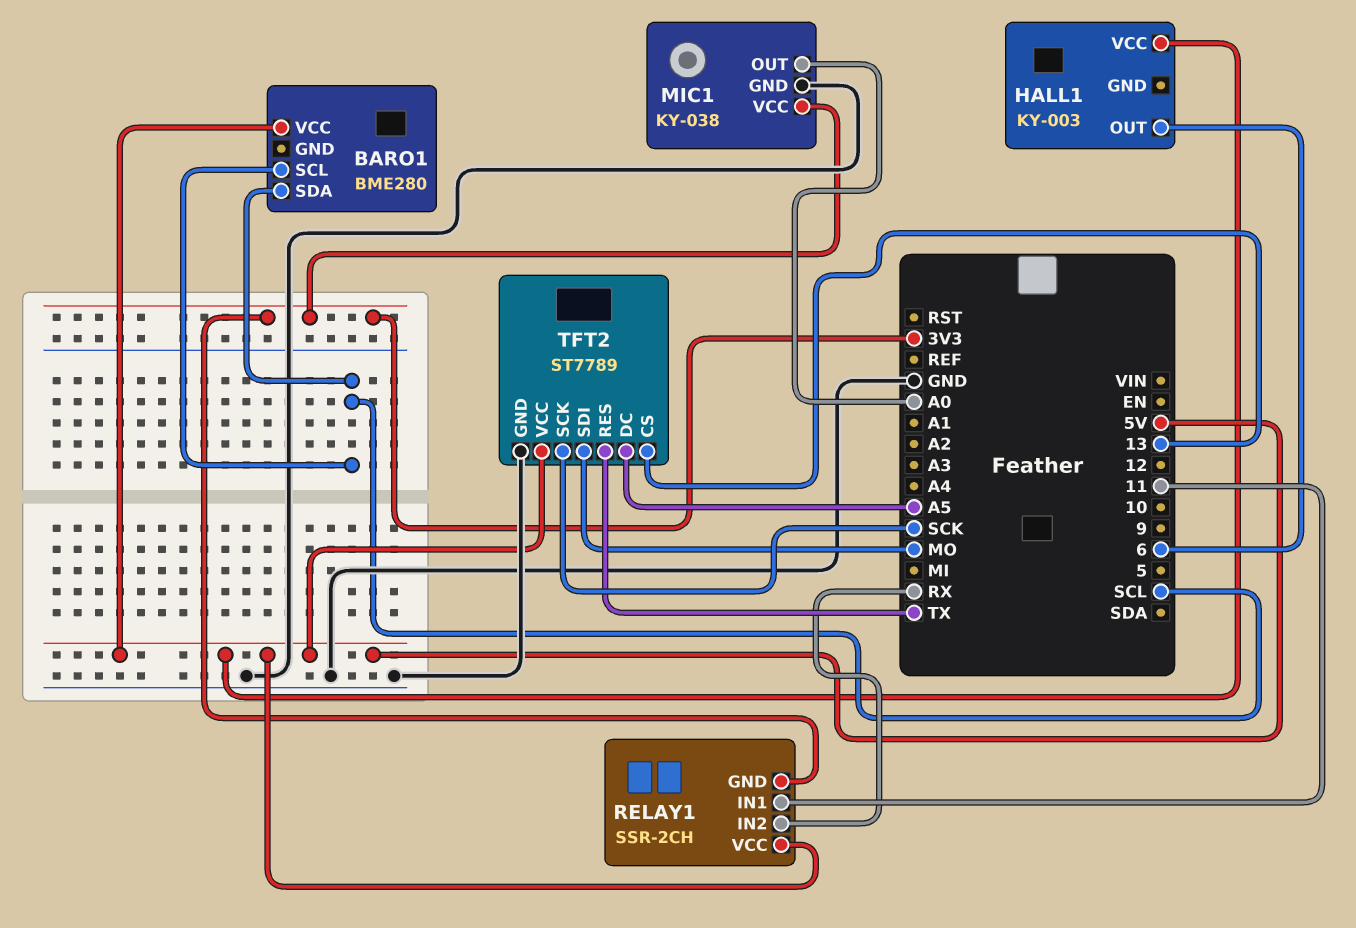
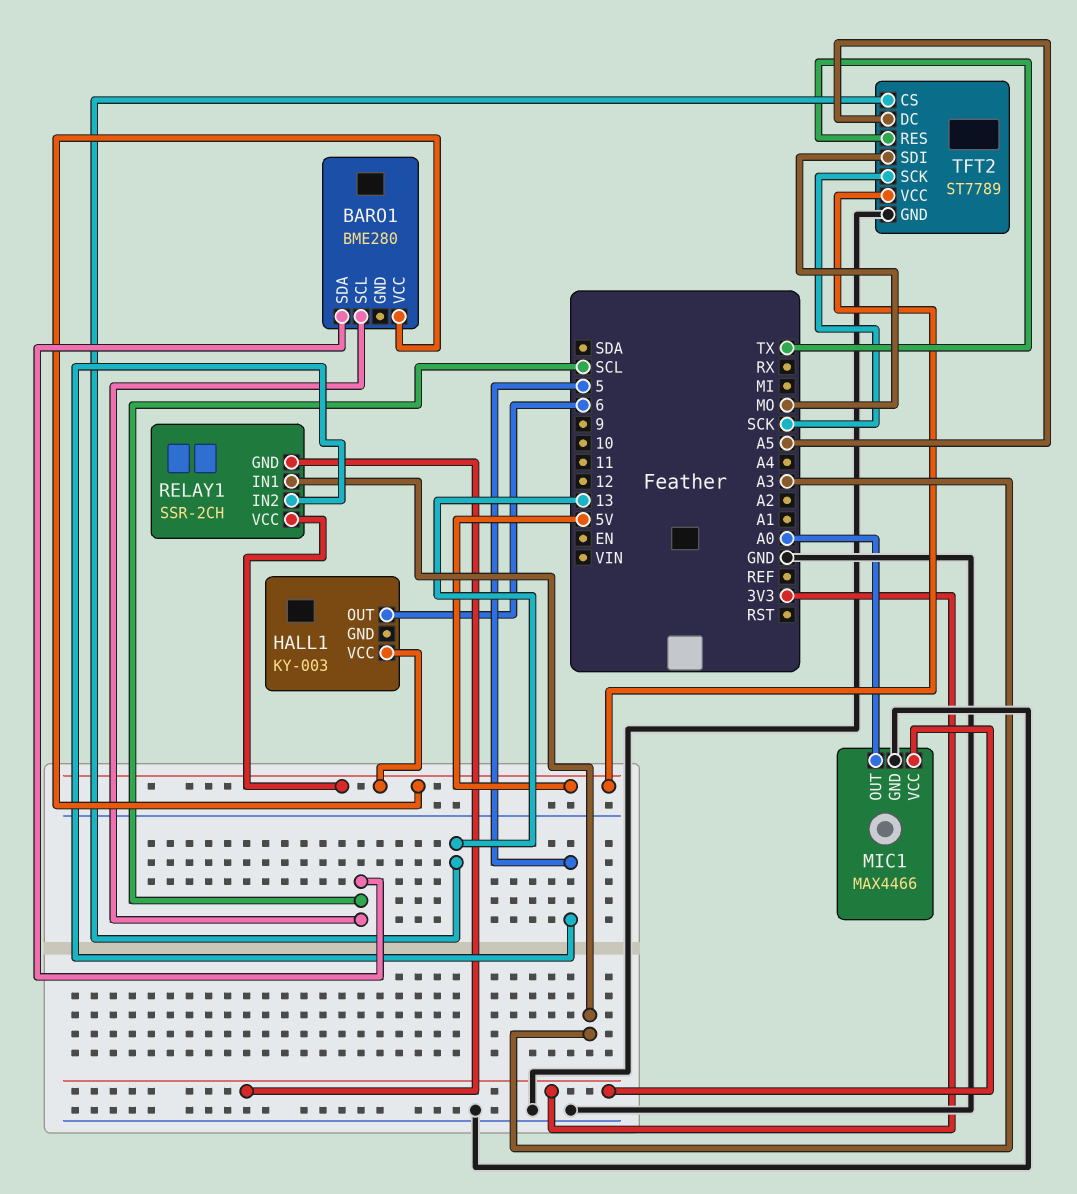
MIC1: KY-038 -> MAX4466
RELAY1 pin IN1: 11 -> A3
RELAY1 pin IN2: RX -> 5

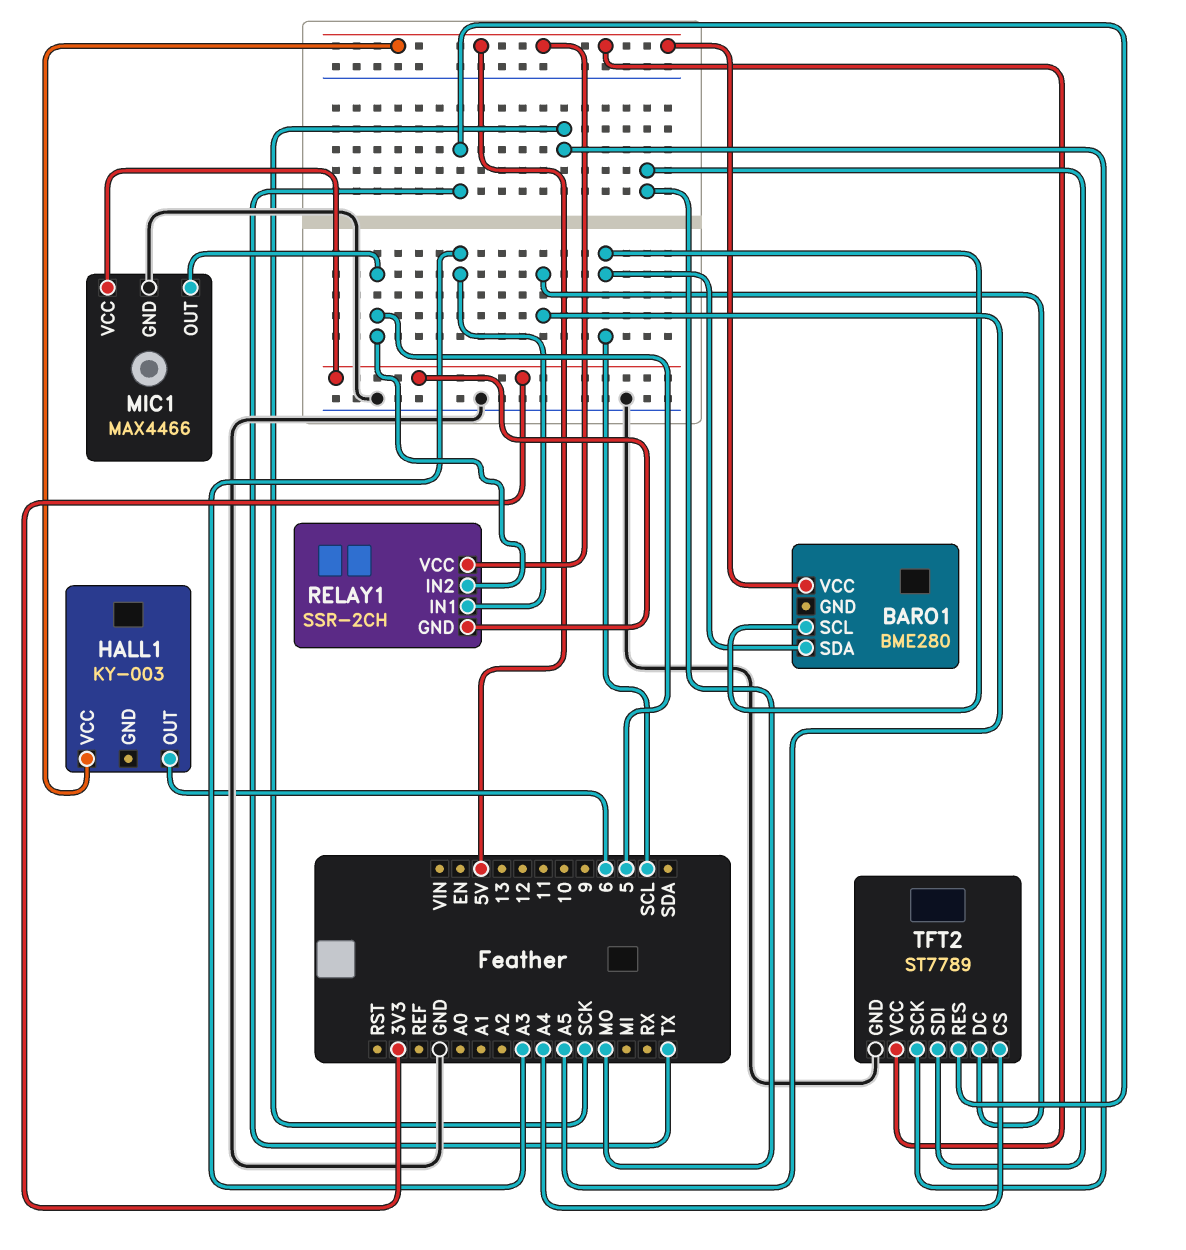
MIC1 pin OUT: A0 -> 5
TFT2 pin CS: 13 -> A4

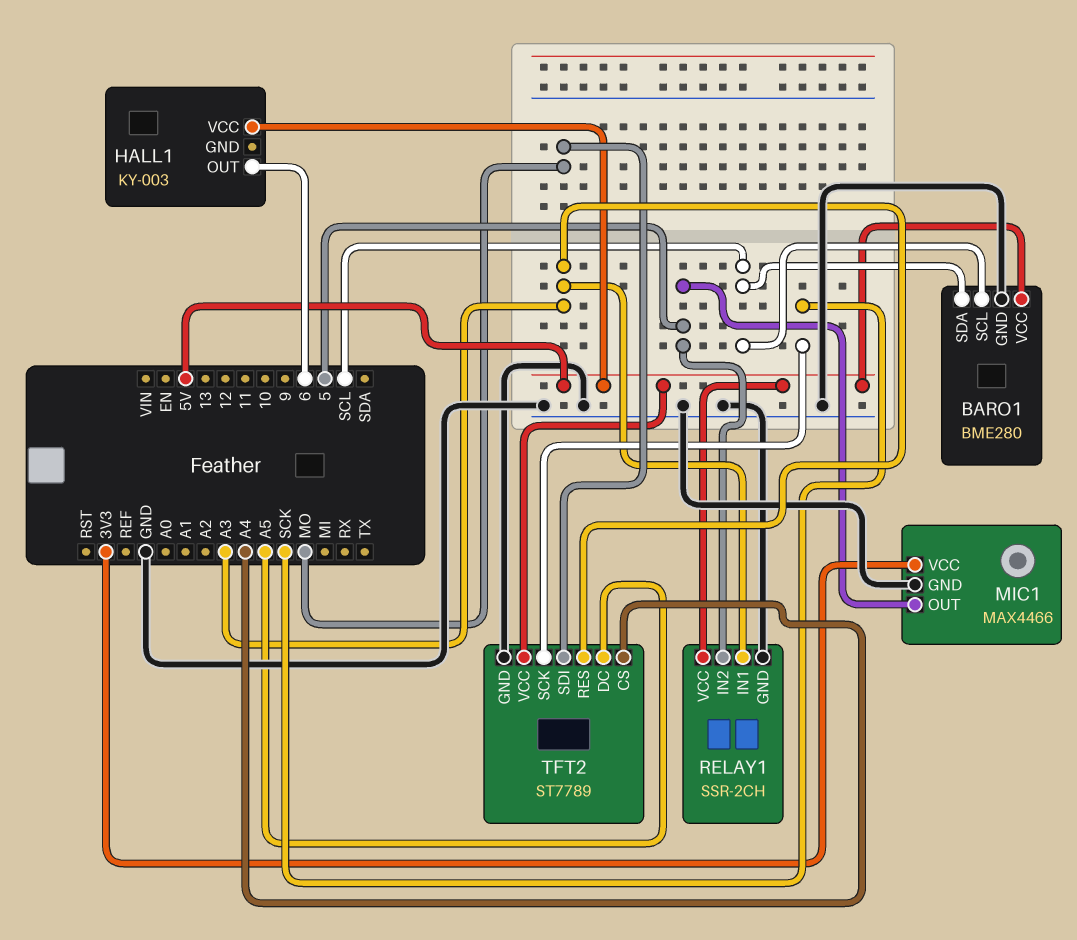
BARO1 pin GND: none -> GND
RELAY1 pin GND: 3V3 -> GND
TFT2 pin RES: TX -> A3

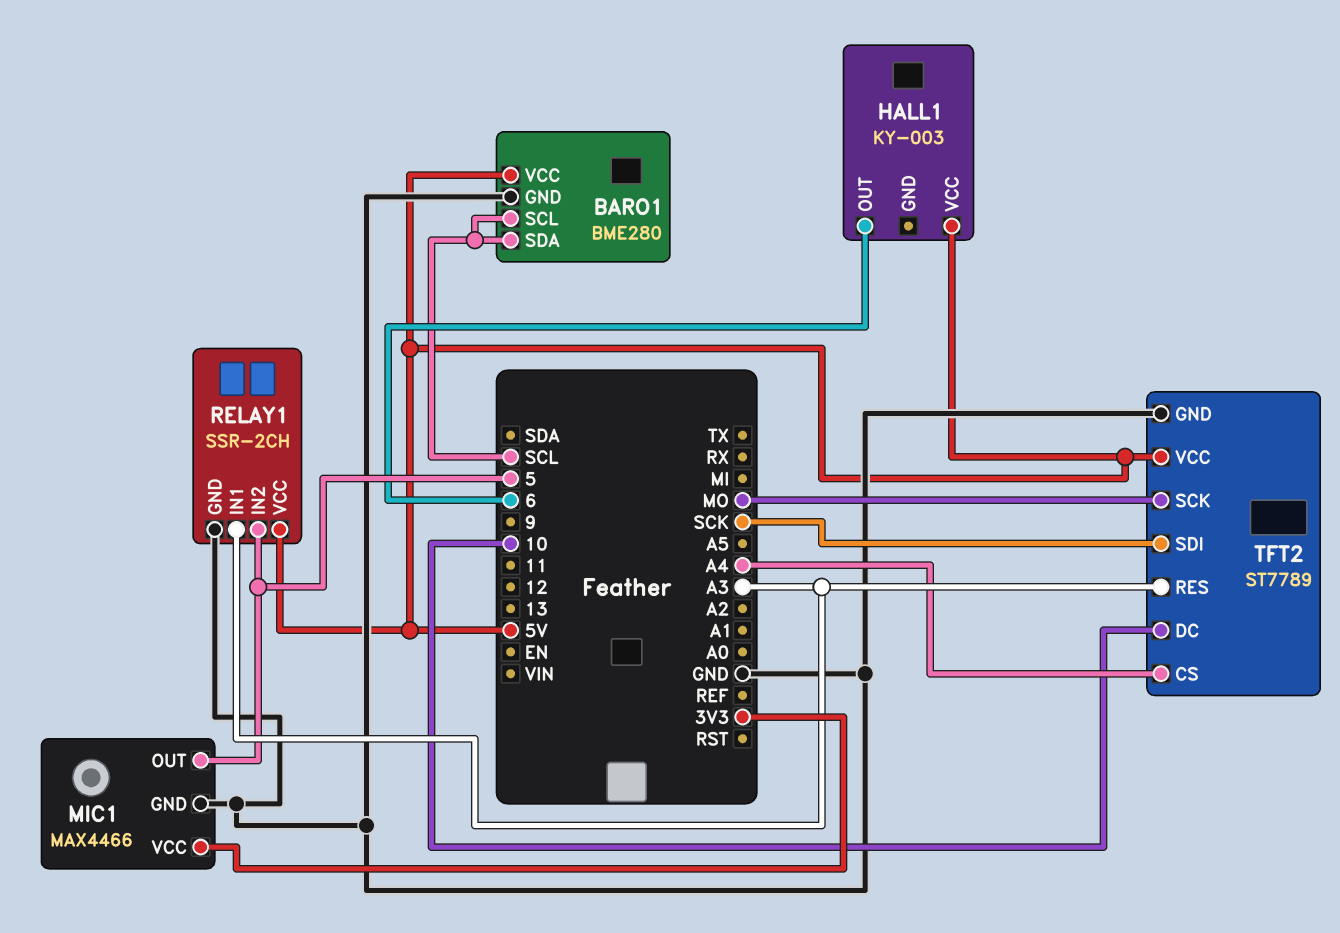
TFT2 pin DC: A5 -> 10
TFT2 pin SCK: SCK -> MO
TFT2 pin SDI: MO -> SCK

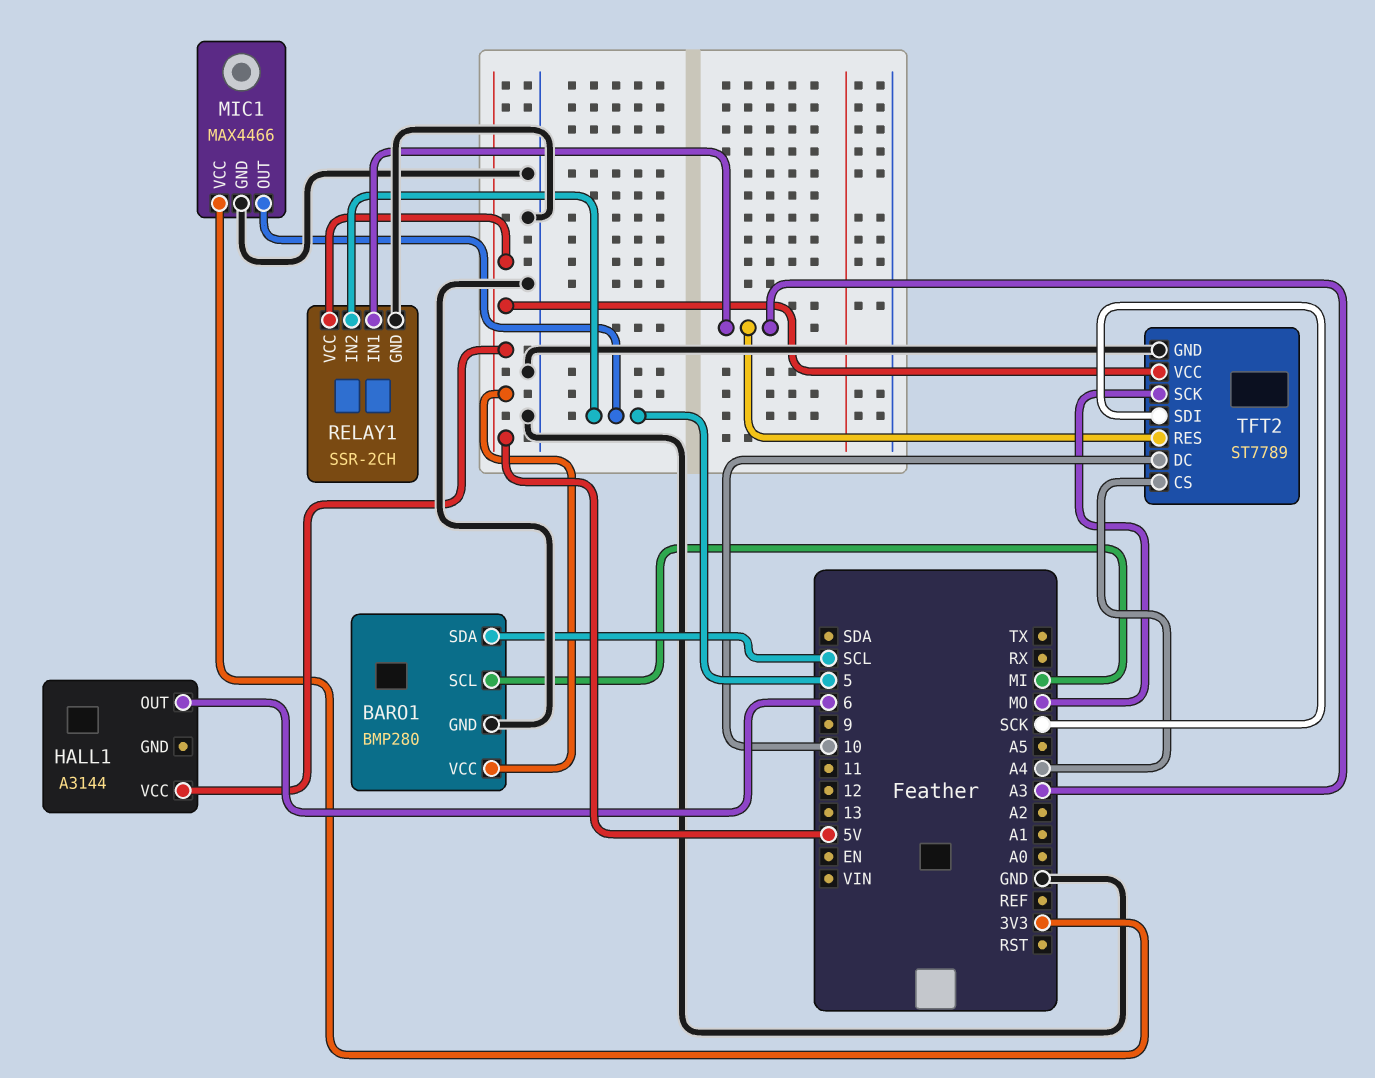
BARO1: BME280 -> BMP280
BARO1 pin SCL: SCL -> MI
HALL1: KY-003 -> A3144

